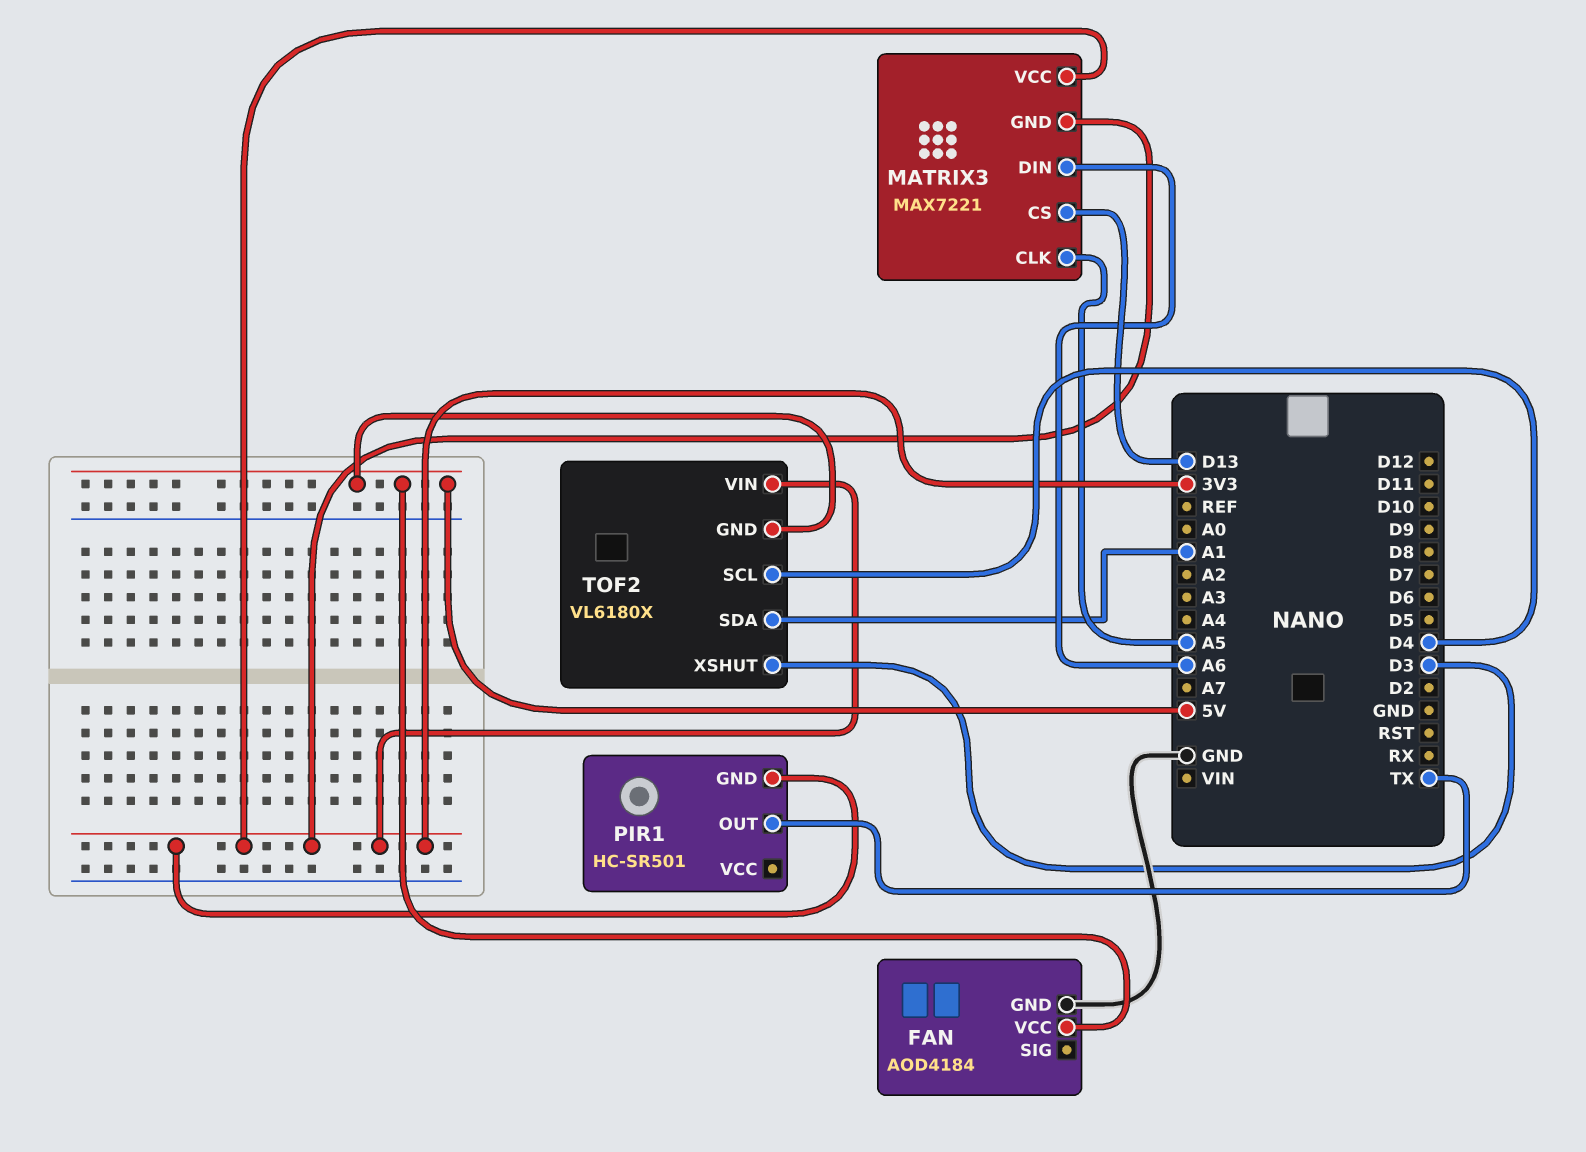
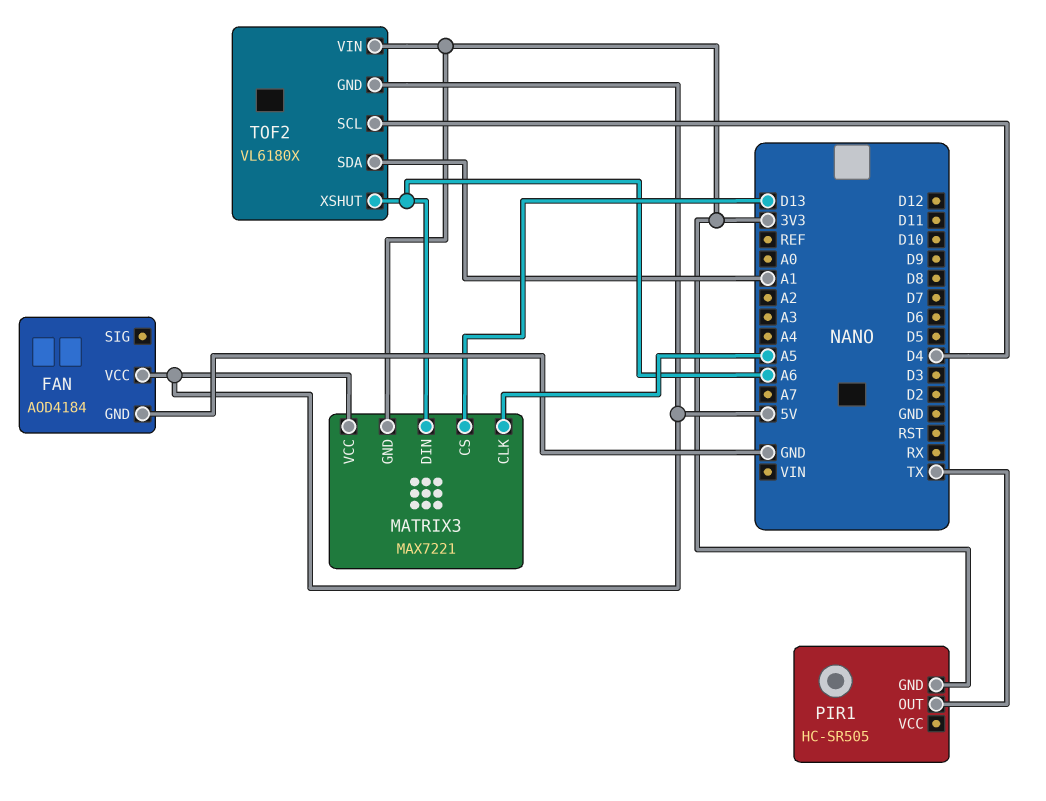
MATRIX3 pin VCC: 3V3 -> 5V
PIR1: HC-SR501 -> HC-SR505
TOF2 pin XSHUT: D3 -> A6

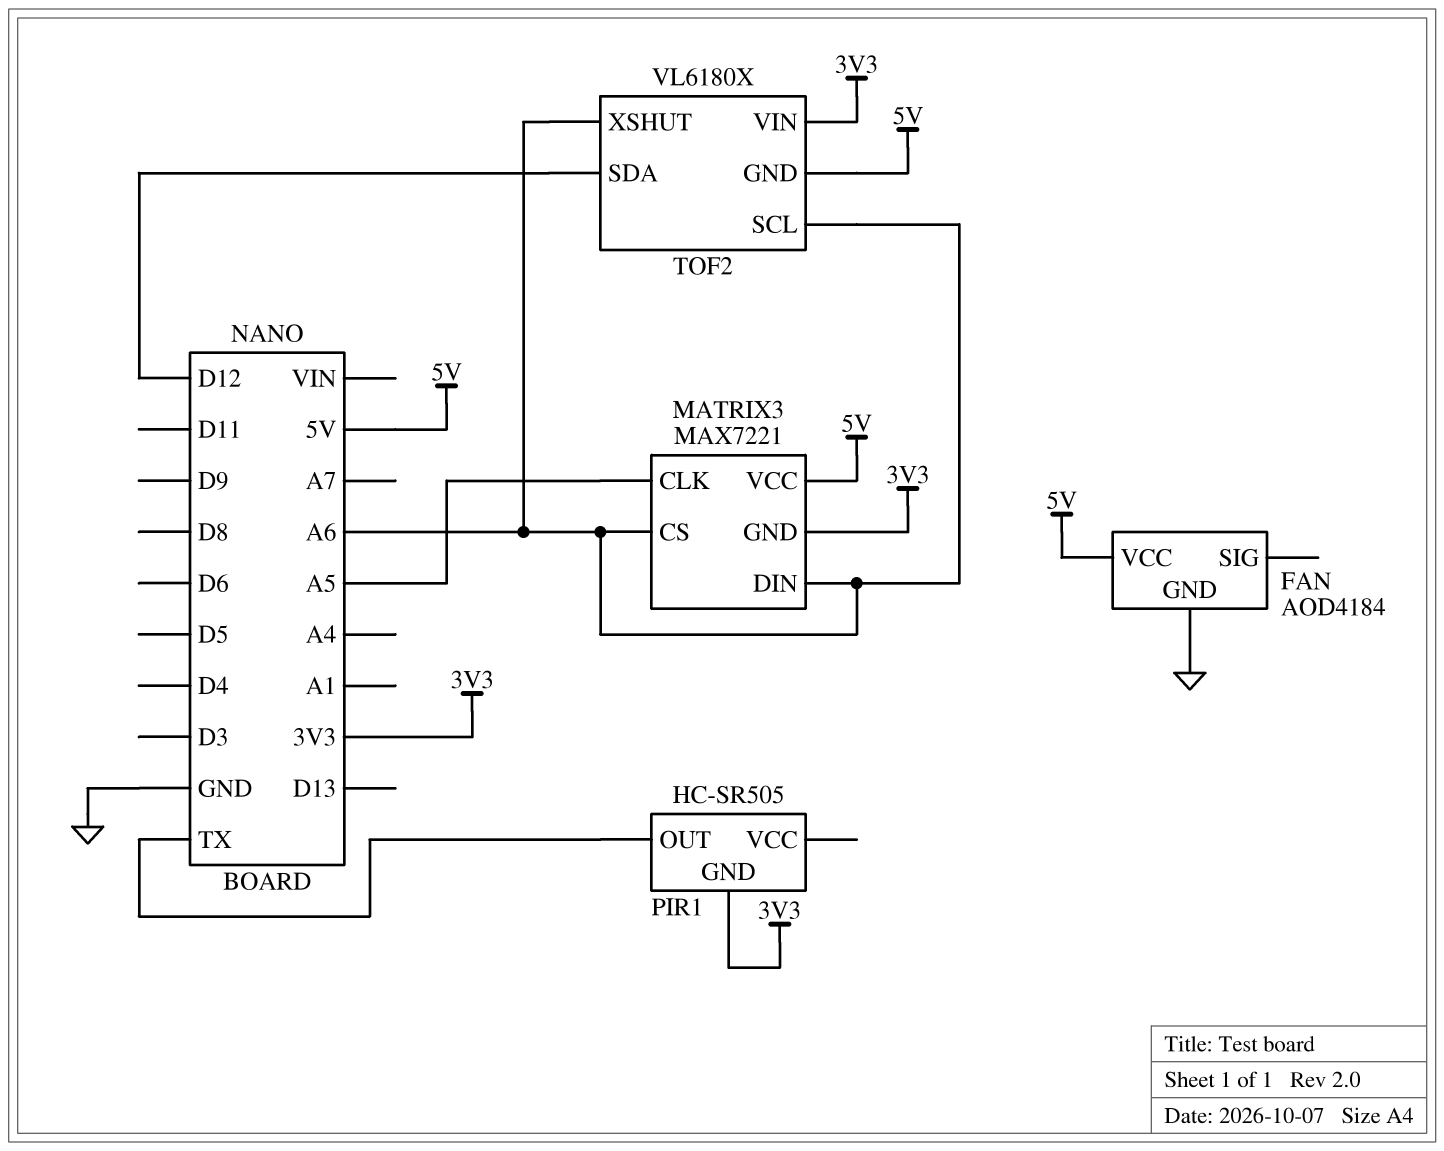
MATRIX3 pin CS: D13 -> A6
TOF2 pin SCL: D4 -> A6
TOF2 pin SDA: A1 -> D12

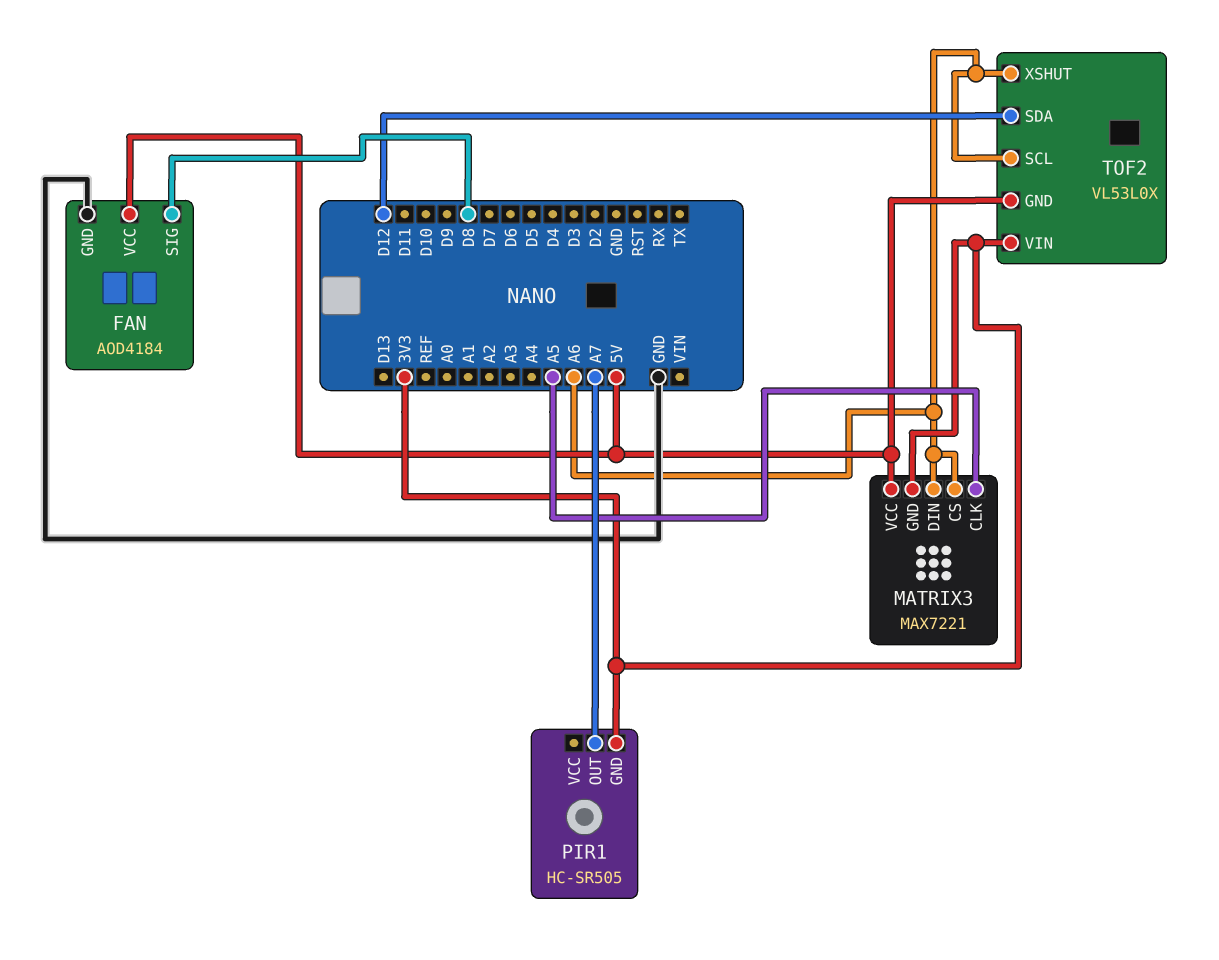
FAN pin SIG: none -> D8
PIR1 pin OUT: TX -> A7
TOF2: VL6180X -> VL53L0X

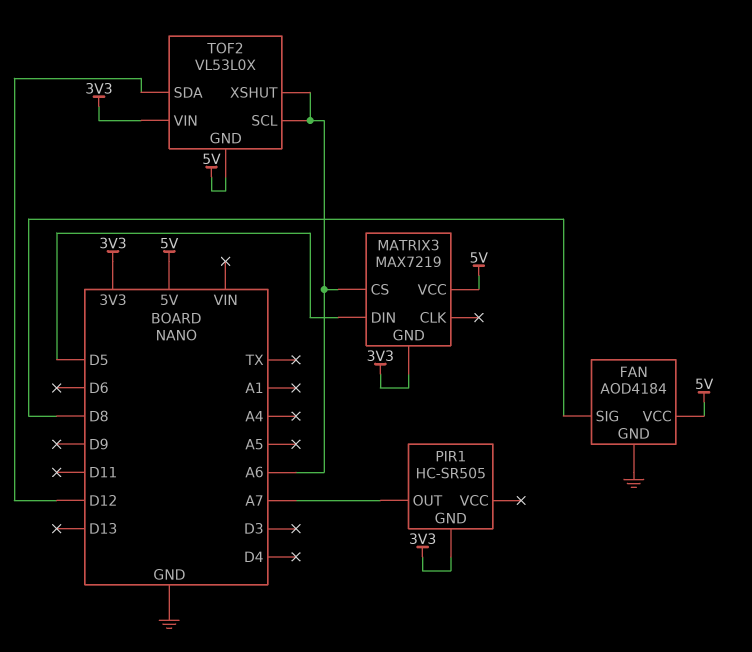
MATRIX3: MAX7221 -> MAX7219
MATRIX3 pin CLK: A5 -> none
MATRIX3 pin DIN: A6 -> D5

